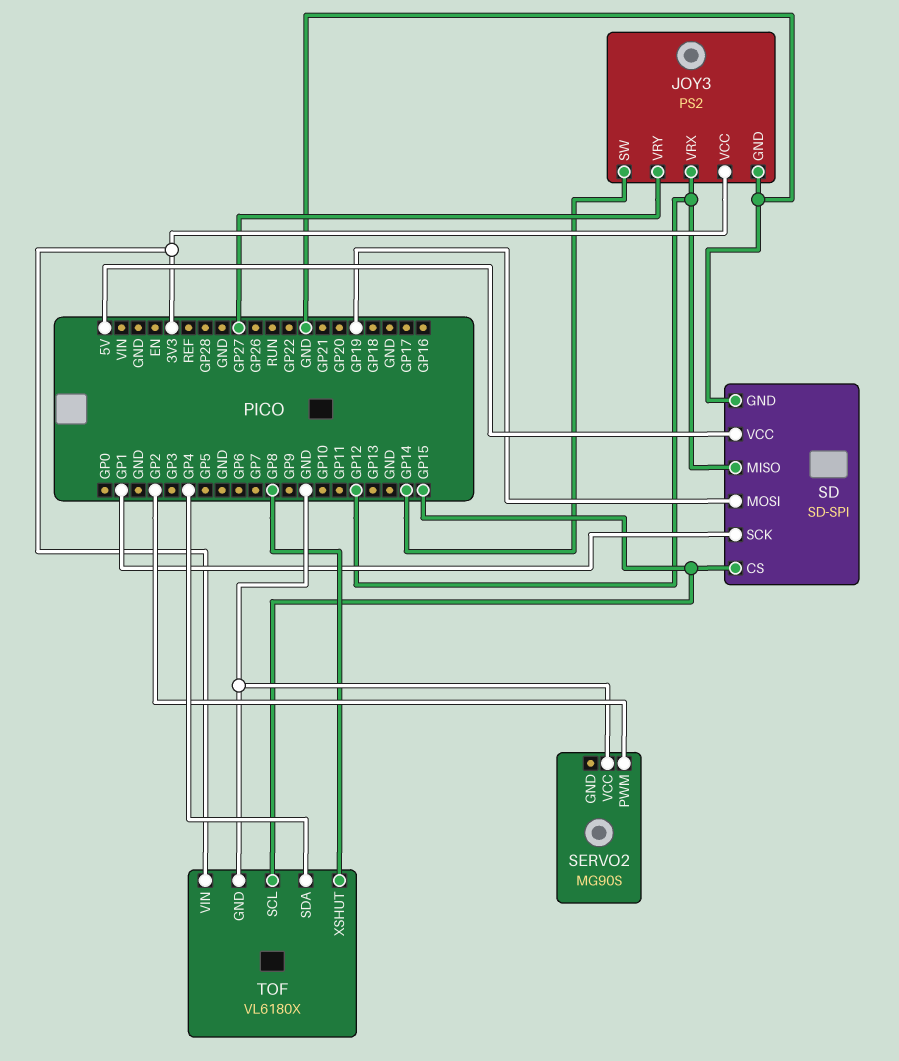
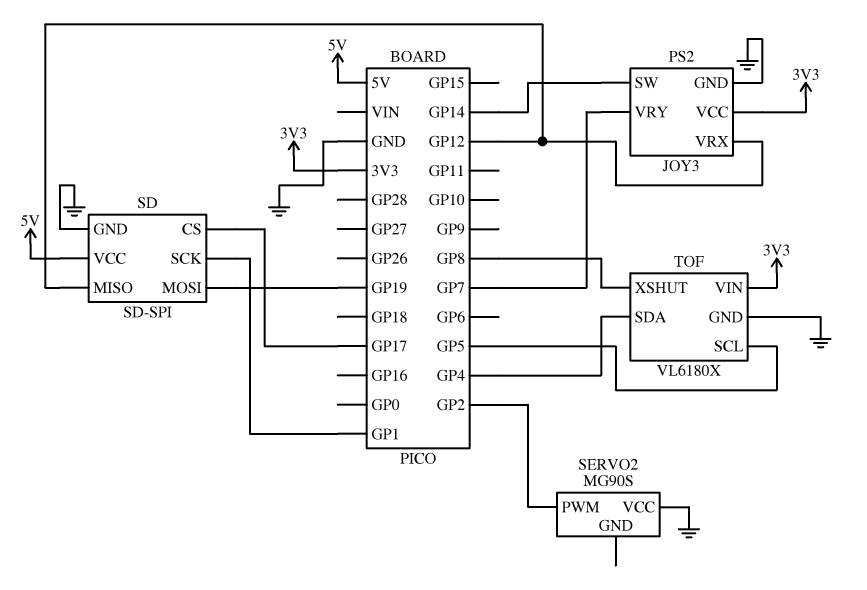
JOY3 pin VRY: GP27 -> GP7
SD pin CS: GP15 -> GP17
TOF pin SCL: GP15 -> GP5

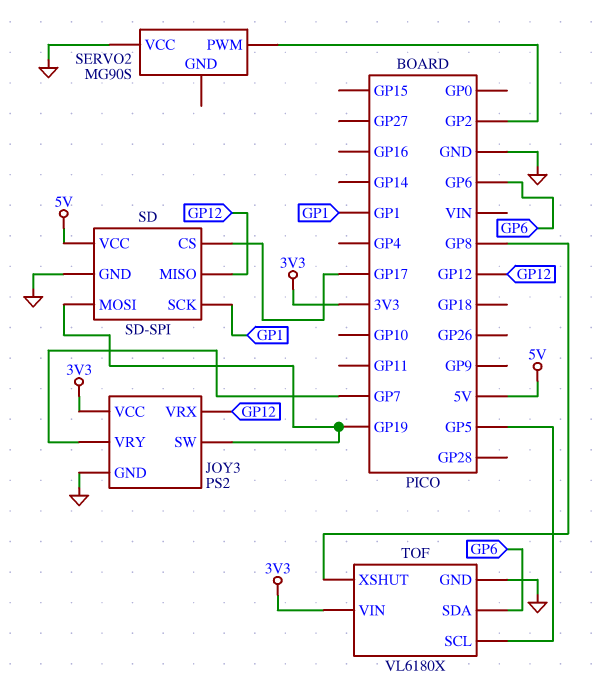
JOY3 pin SW: GP14 -> GP19
TOF pin SDA: GP4 -> GP6

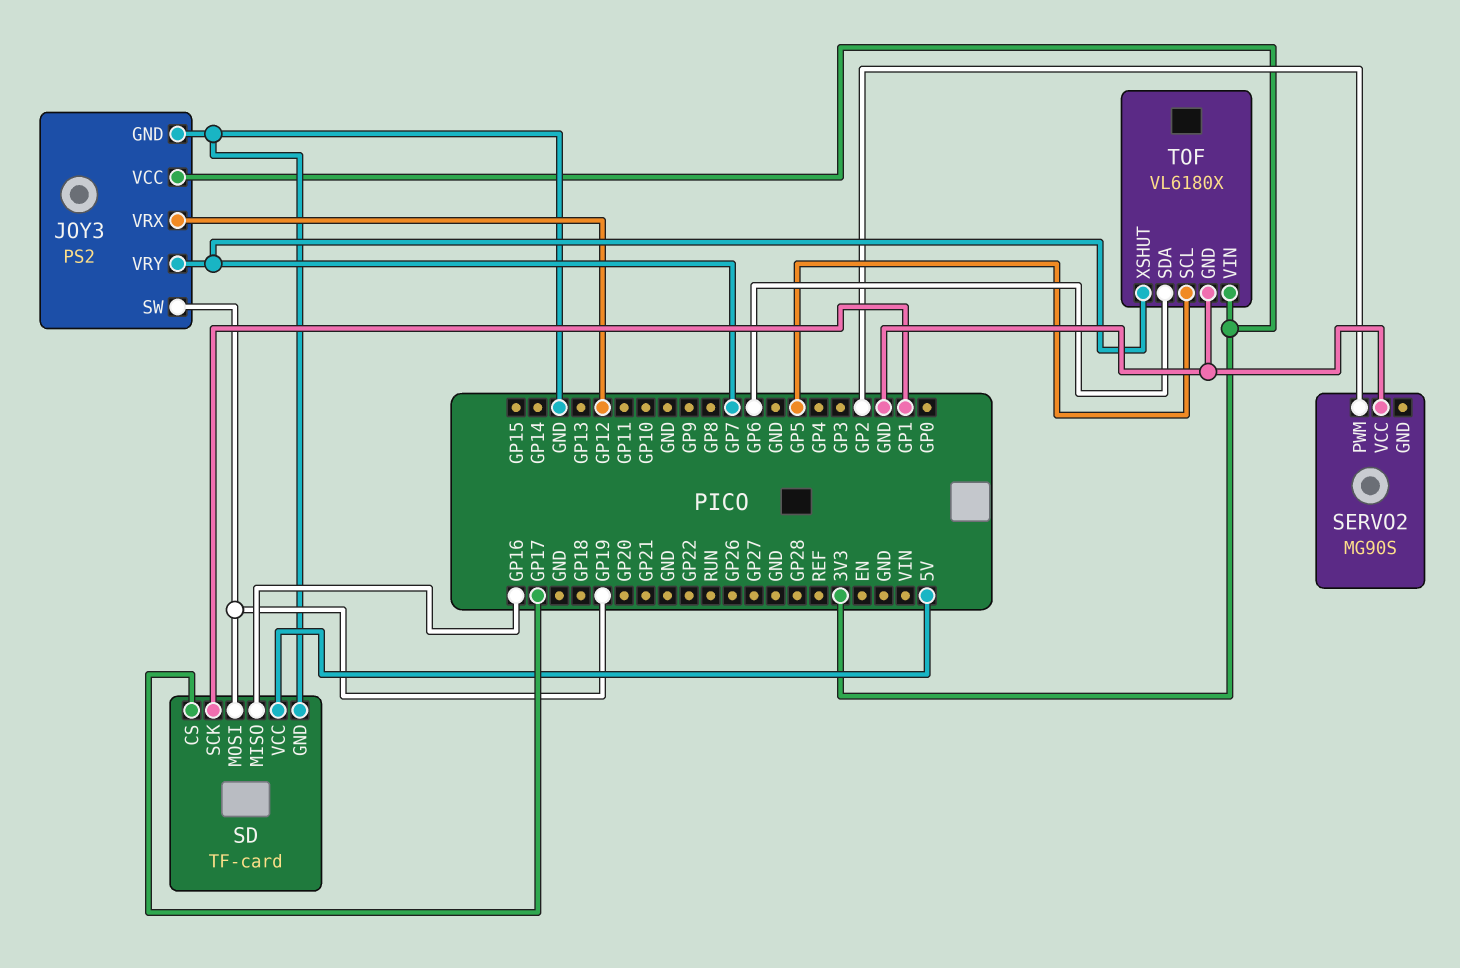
SD: SD-SPI -> TF-card
SD pin MISO: GP12 -> GP16
TOF pin XSHUT: GP8 -> GP7

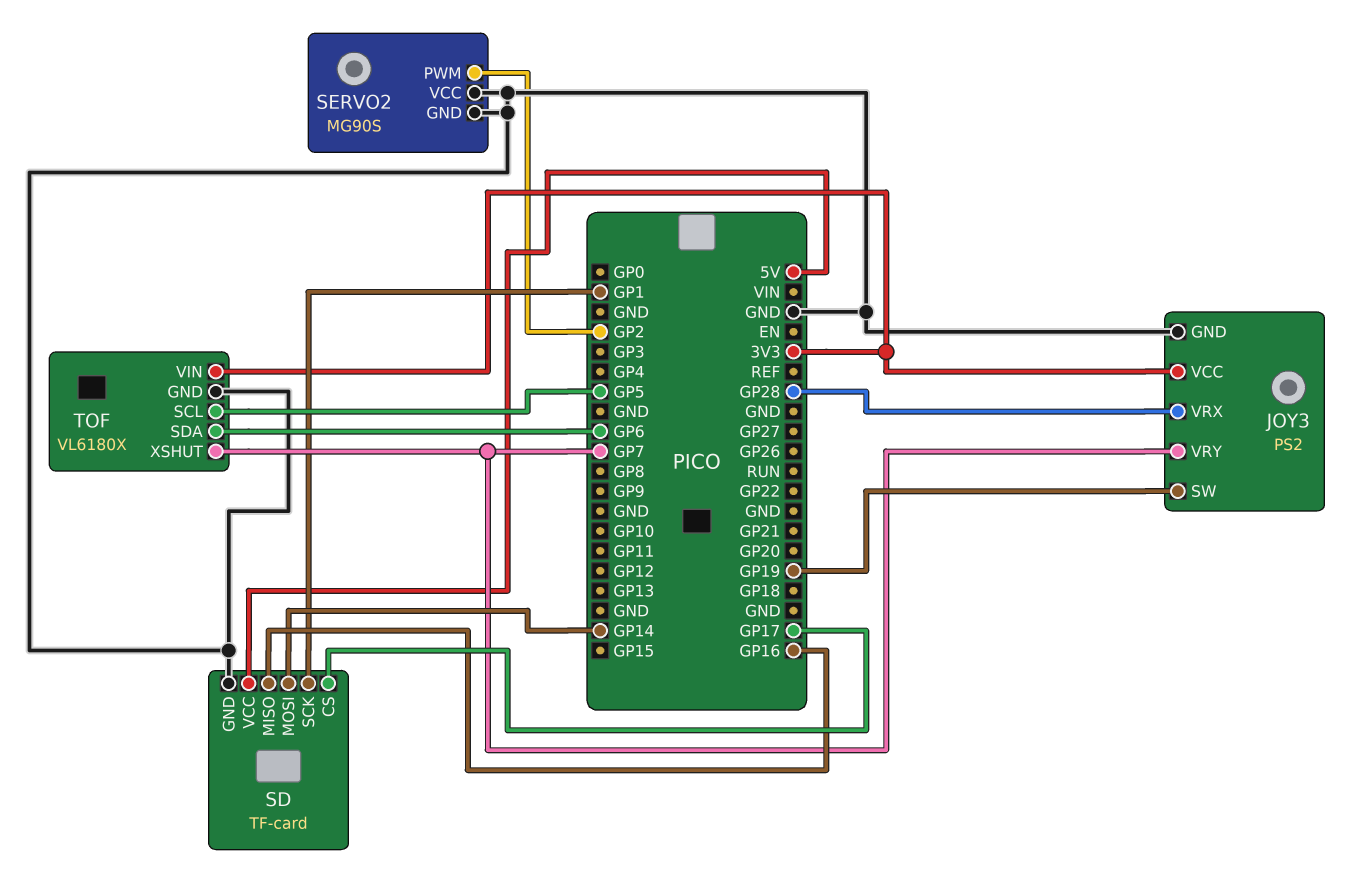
JOY3 pin VRX: GP12 -> GP28
SD pin MOSI: GP19 -> GP14
SERVO2 pin GND: none -> GND

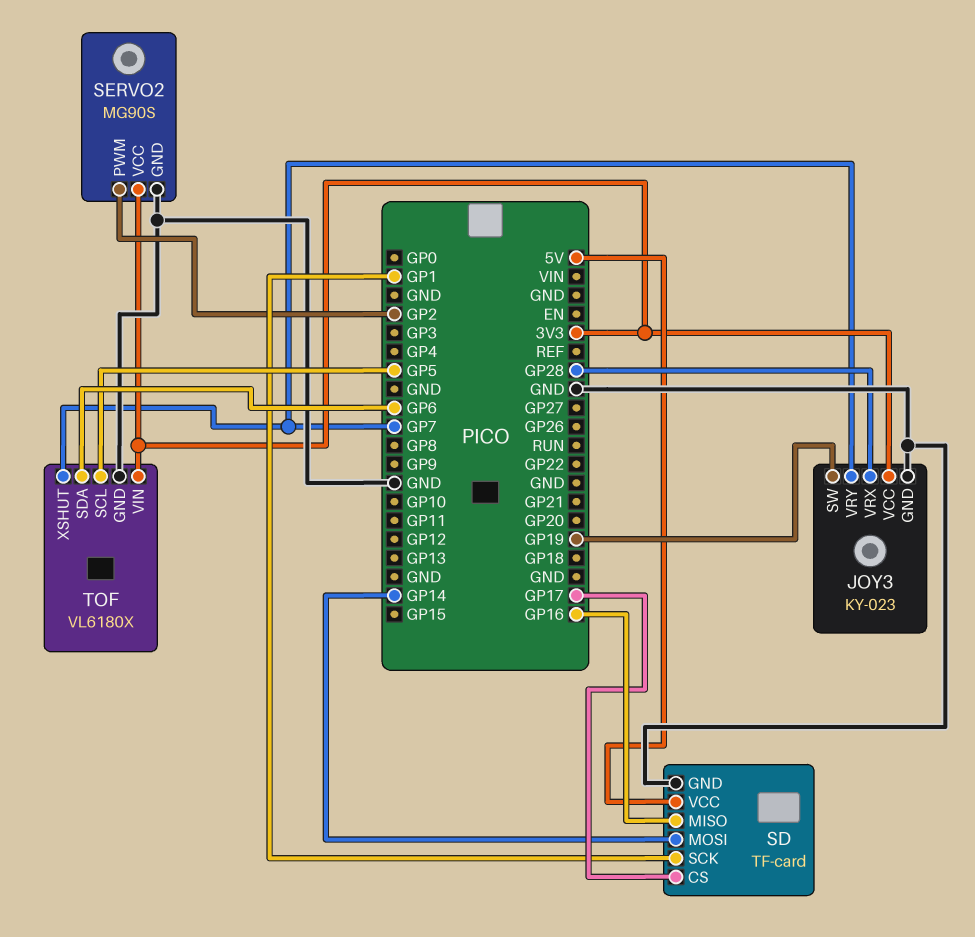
JOY3: PS2 -> KY-023
SERVO2 pin VCC: GND -> 3V3

